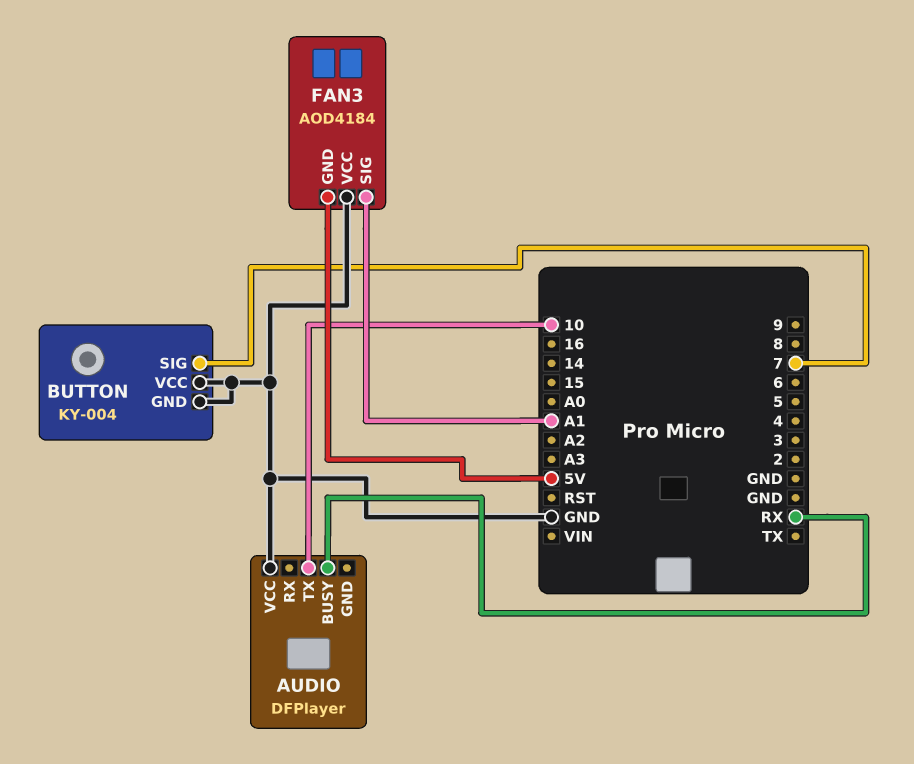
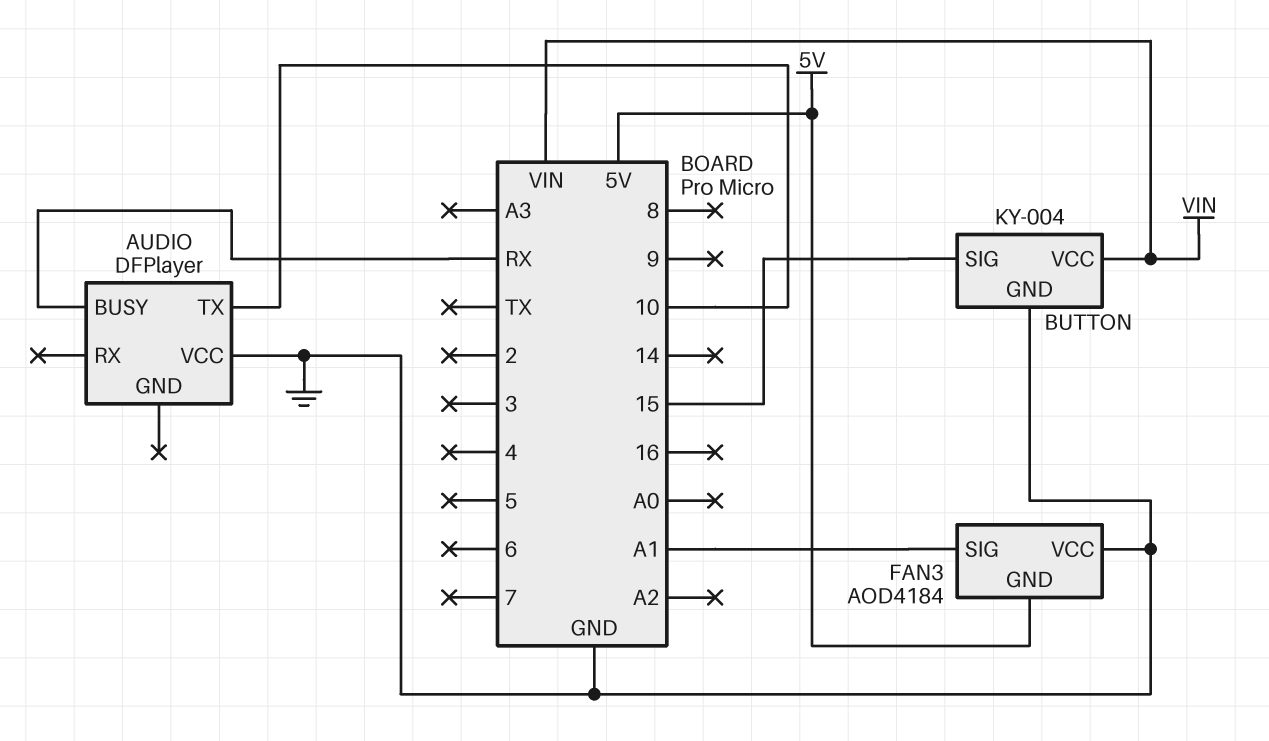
BUTTON pin SIG: 7 -> 15
BUTTON pin VCC: GND -> VIN

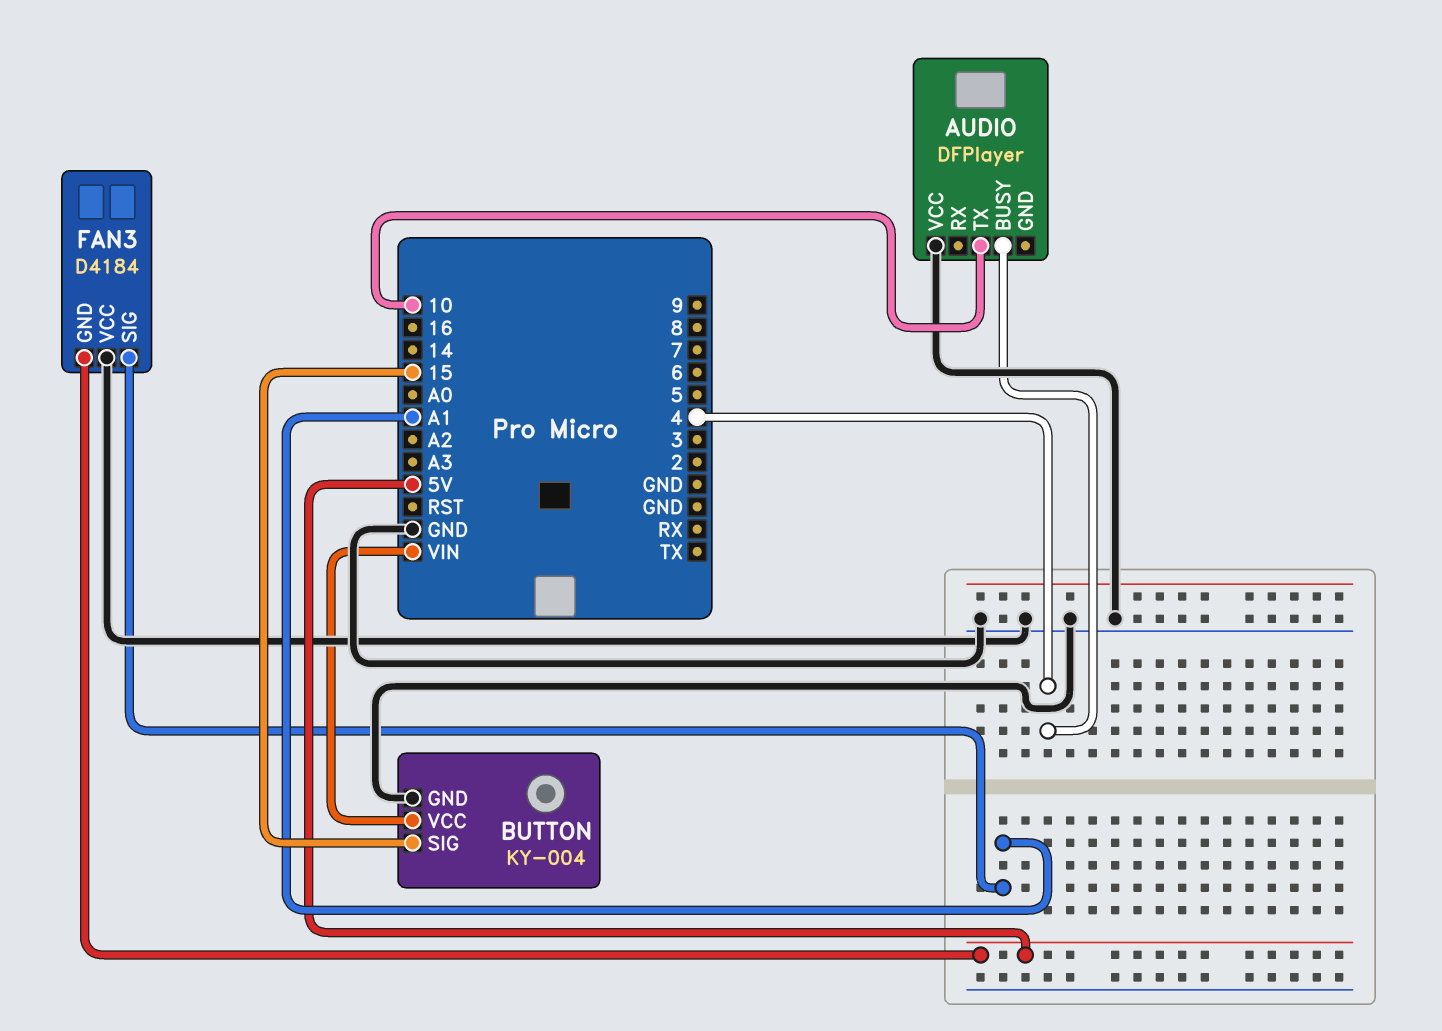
AUDIO pin BUSY: RX -> 4
FAN3: AOD4184 -> D4184

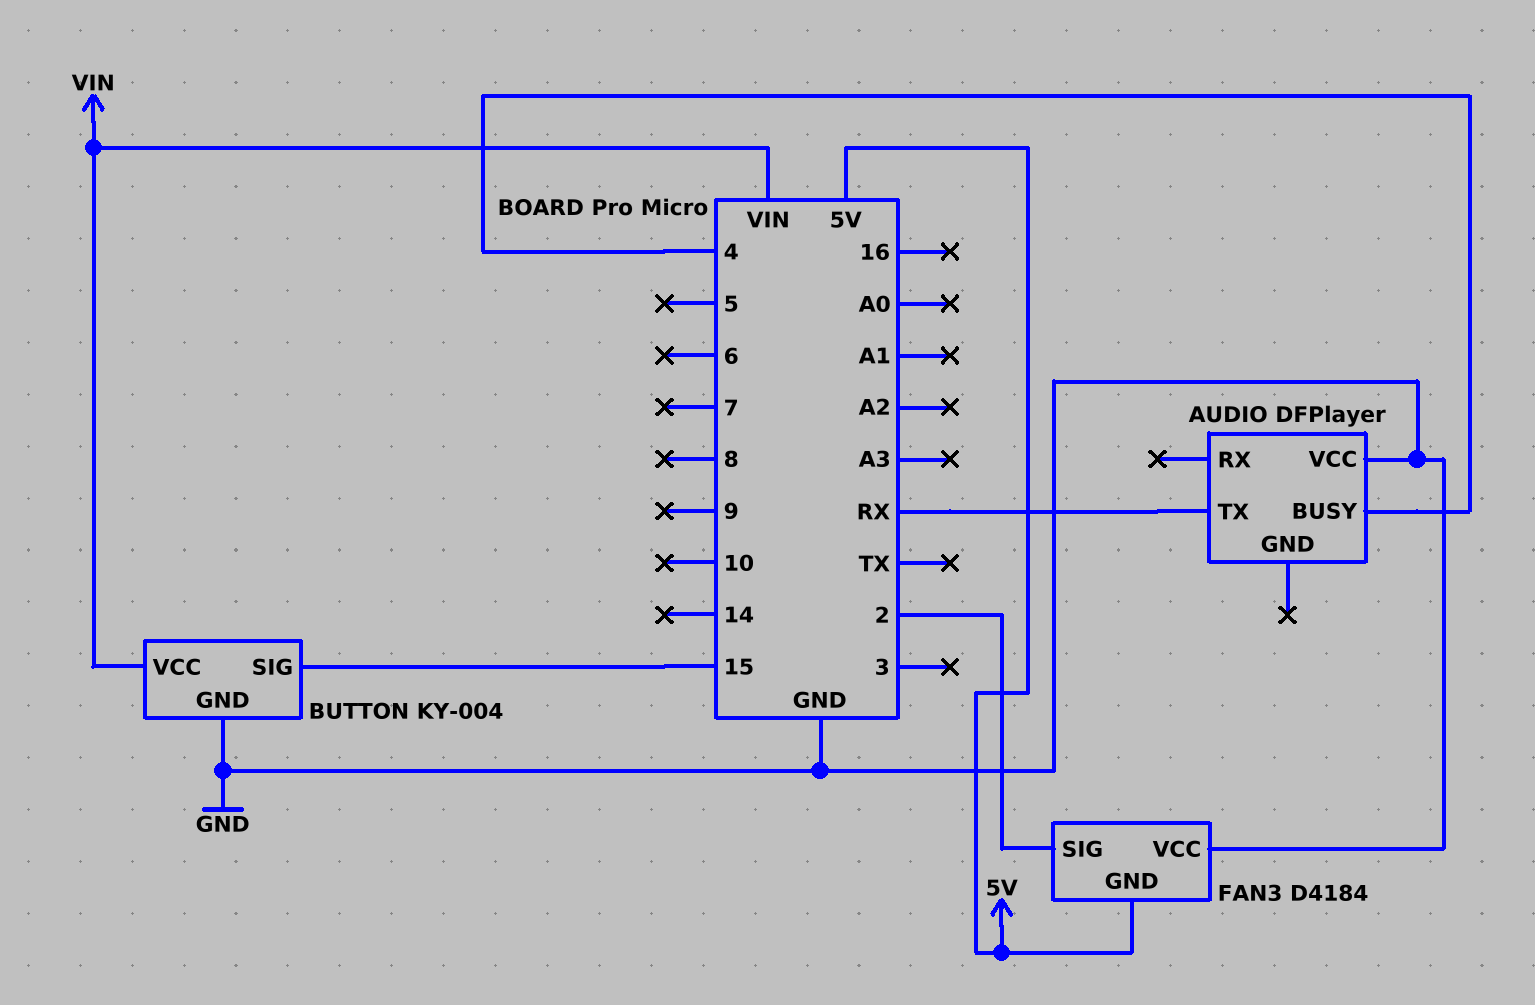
AUDIO pin TX: 10 -> RX
FAN3 pin SIG: A1 -> 2

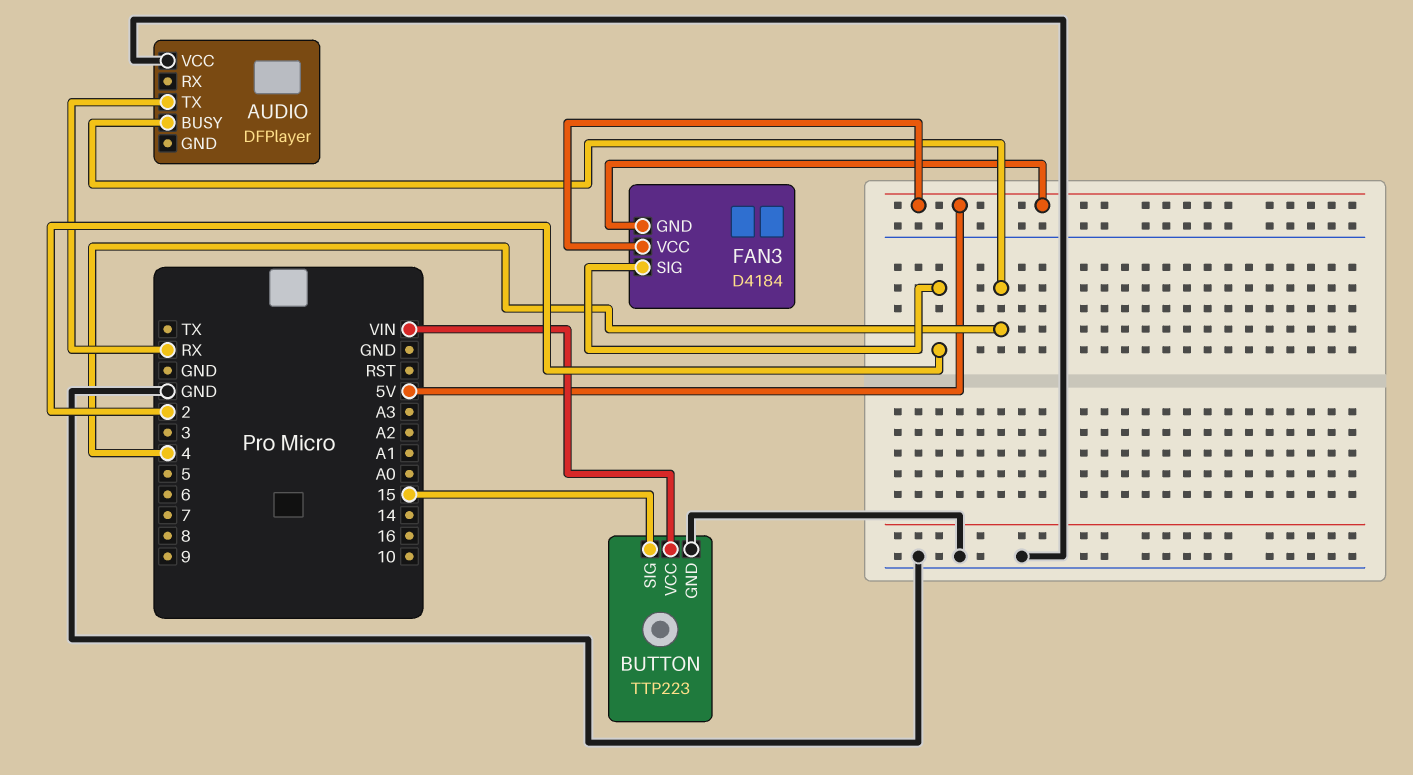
BUTTON: KY-004 -> TTP223
FAN3 pin VCC: GND -> 5V

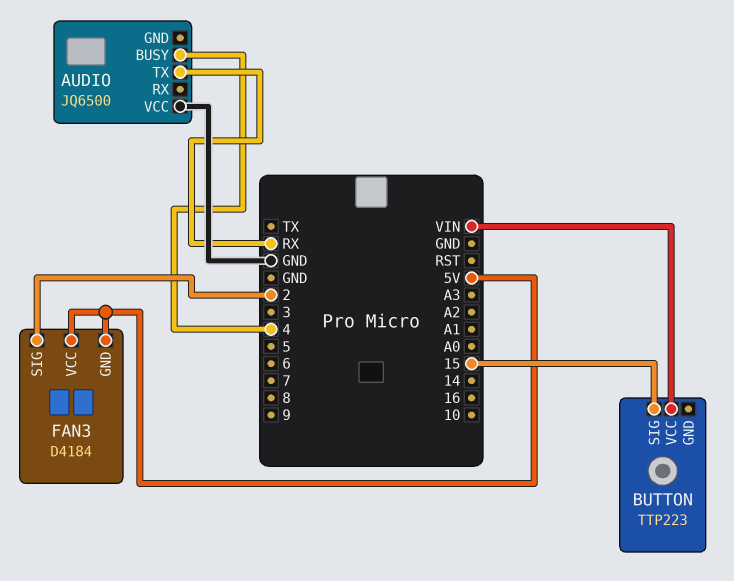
AUDIO: DFPlayer -> JQ6500
BUTTON pin GND: GND -> none

